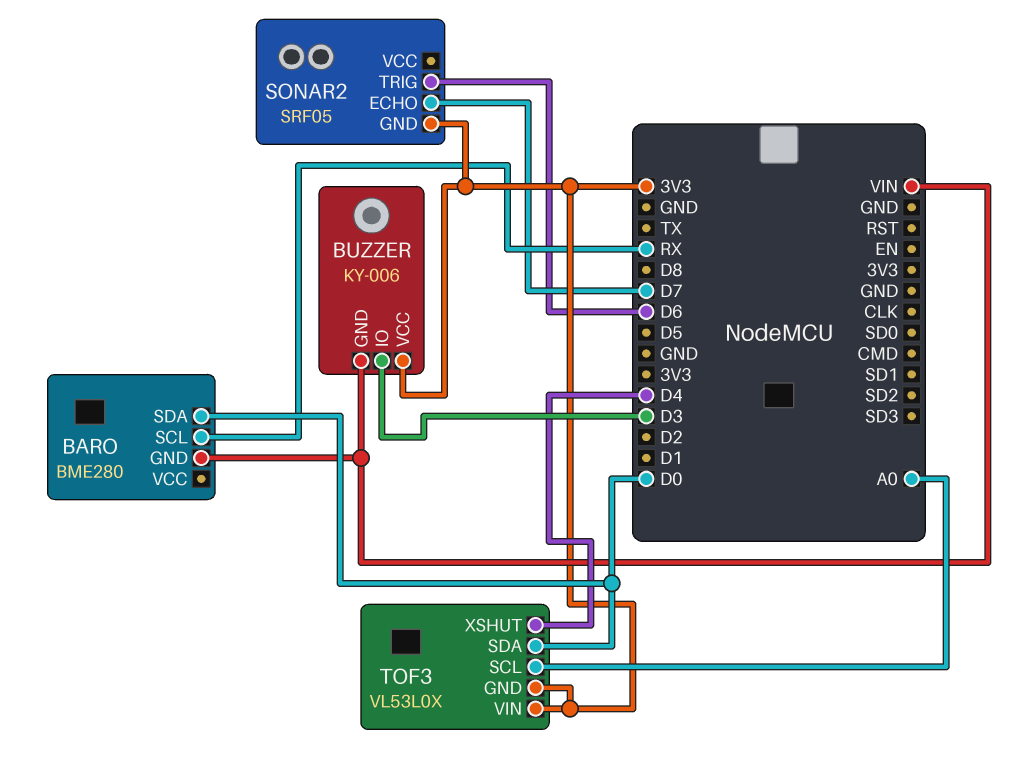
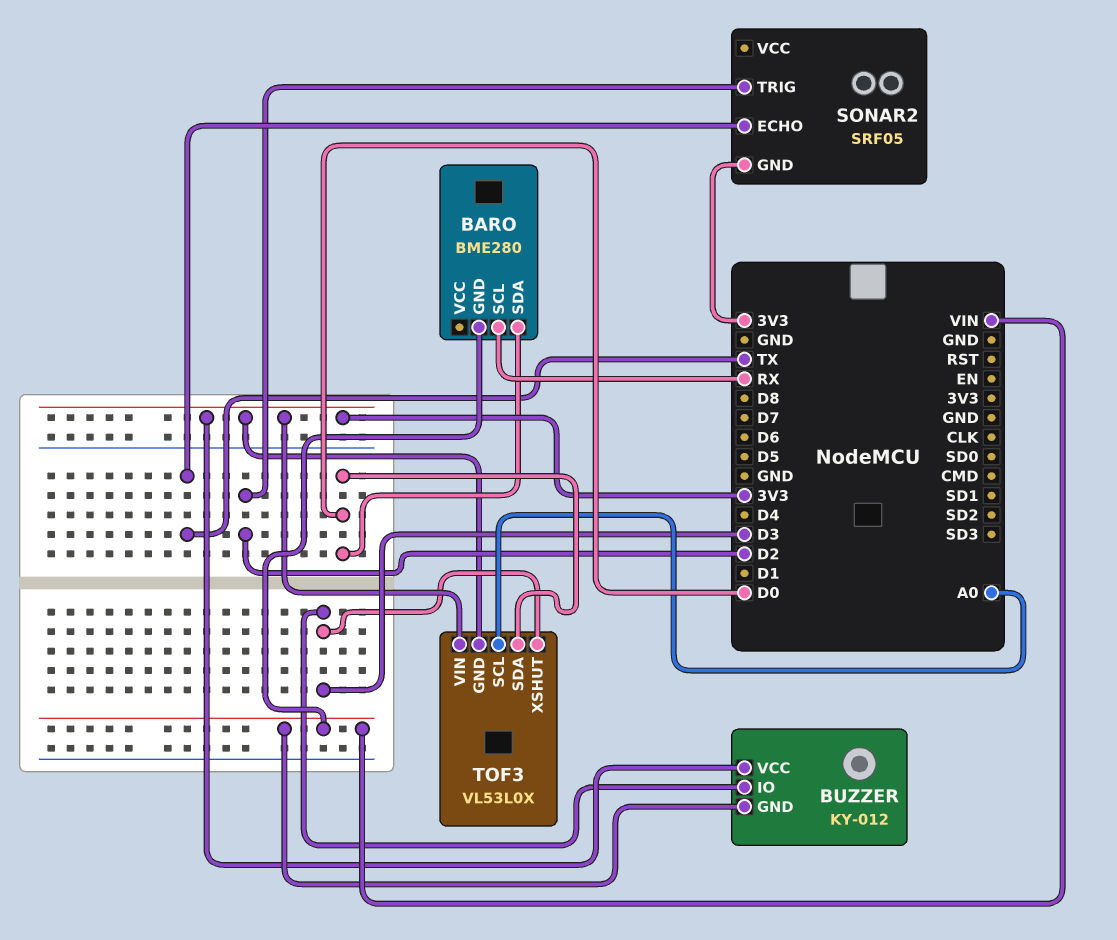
BUZZER: KY-006 -> KY-012
SONAR2 pin ECHO: D7 -> TX
SONAR2 pin TRIG: D6 -> D2
TOF3 pin XSHUT: D4 -> D3

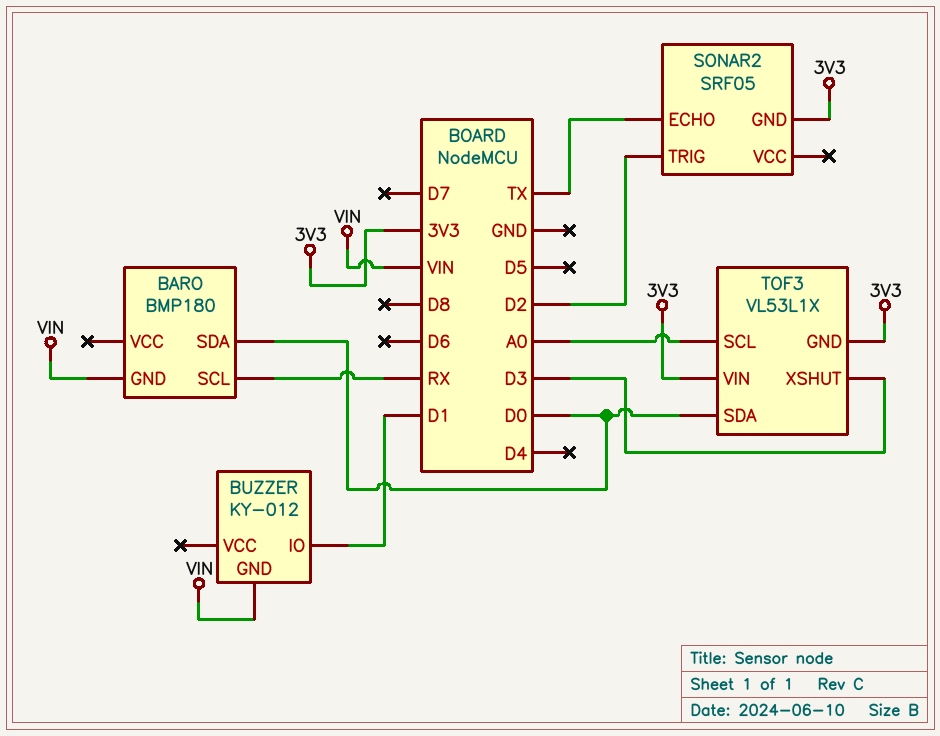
BARO: BME280 -> BMP180
BUZZER pin IO: D3 -> D1
BUZZER pin VCC: 3V3 -> none
TOF3: VL53L0X -> VL53L1X

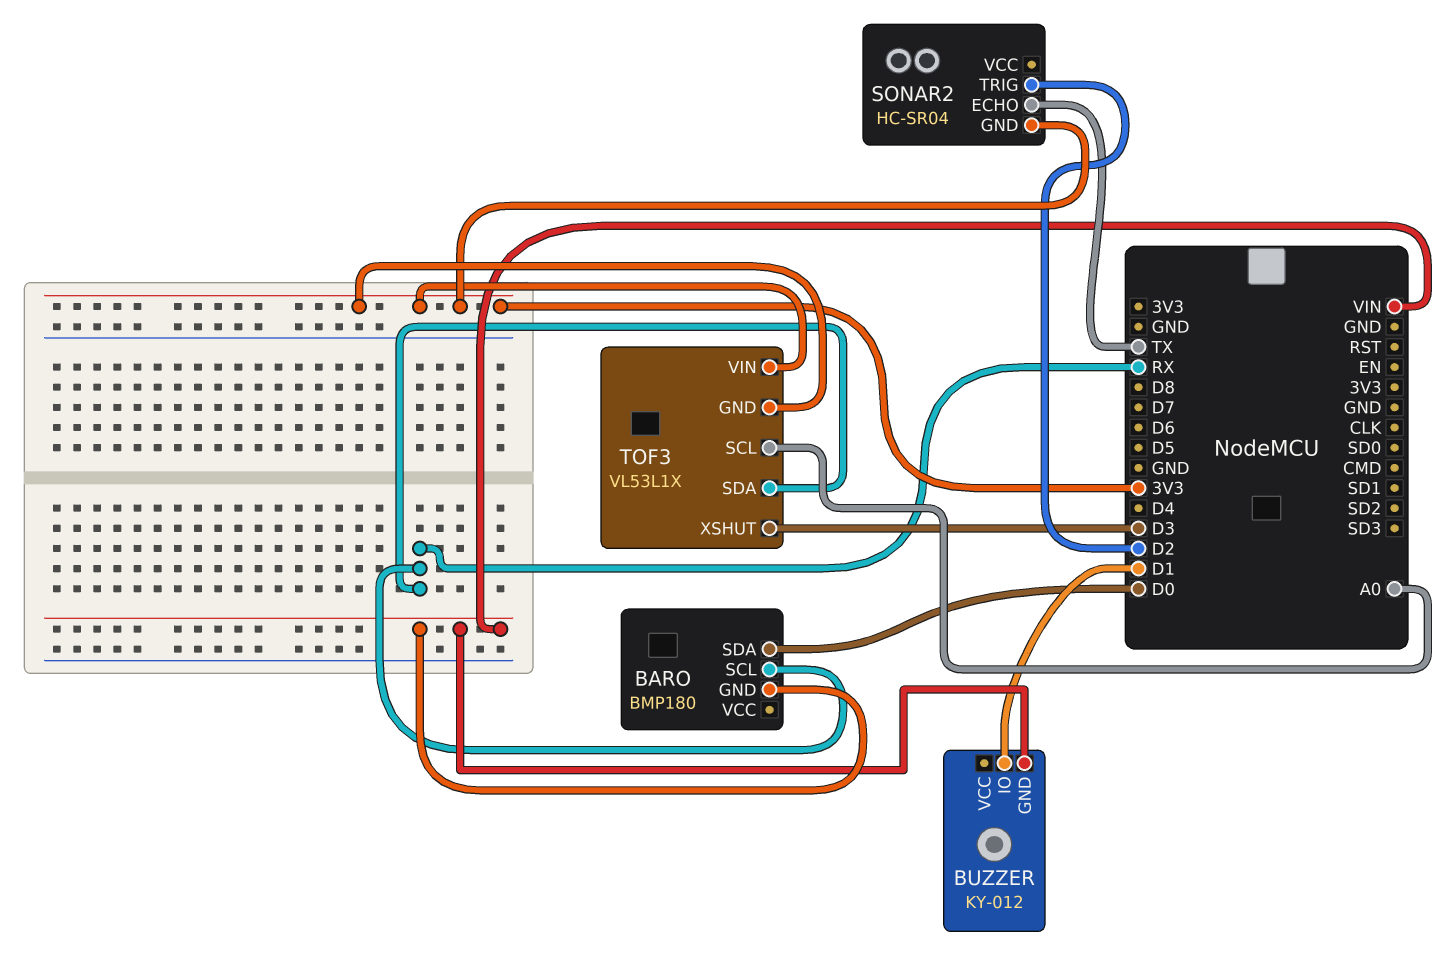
SONAR2: SRF05 -> HC-SR04
TOF3 pin SDA: D0 -> RX

